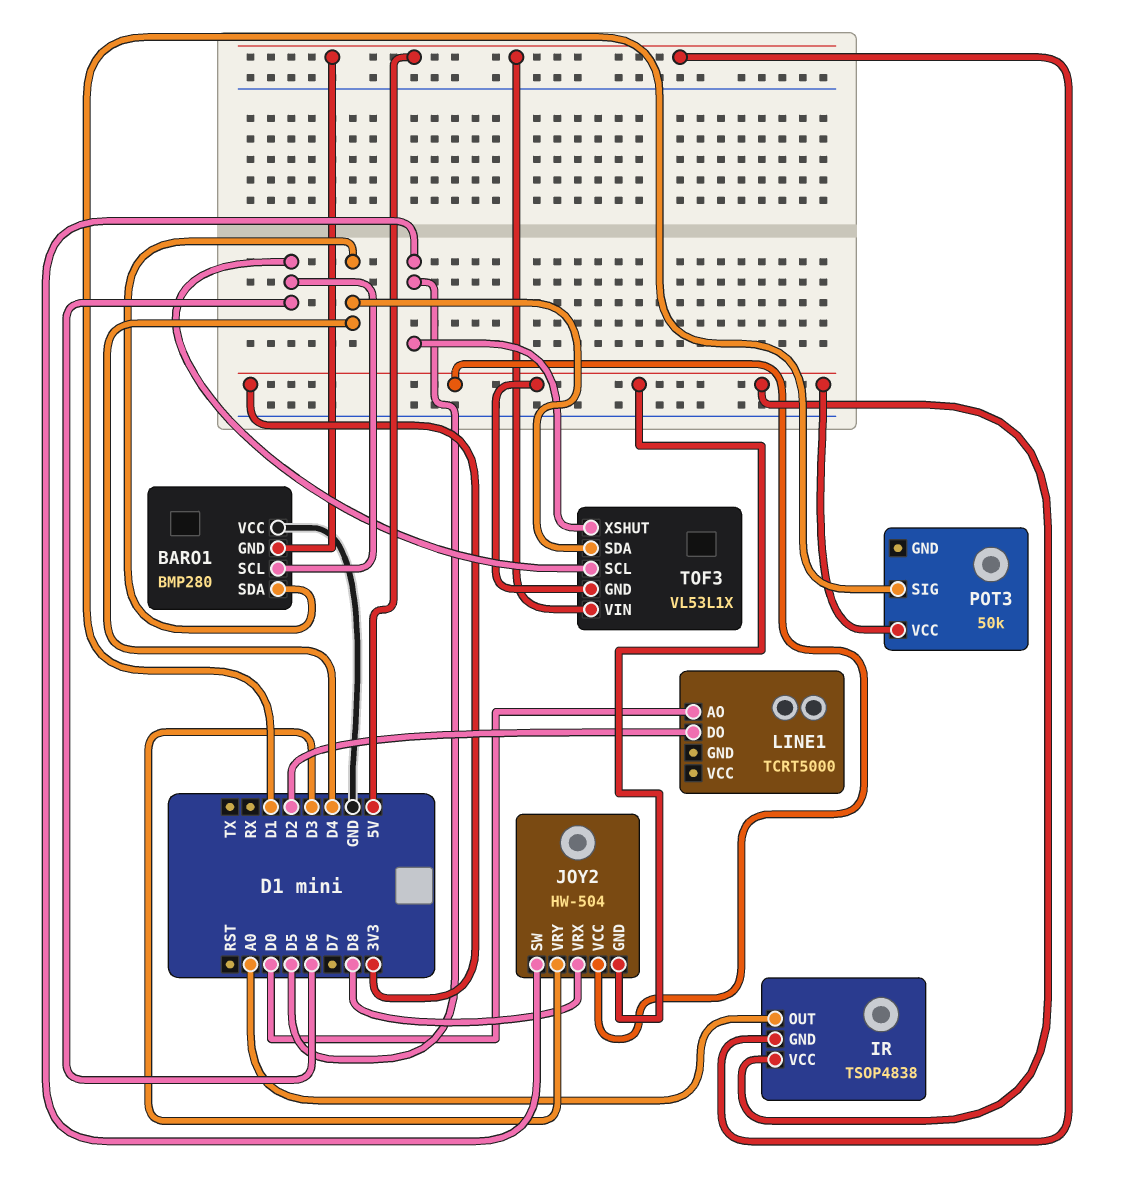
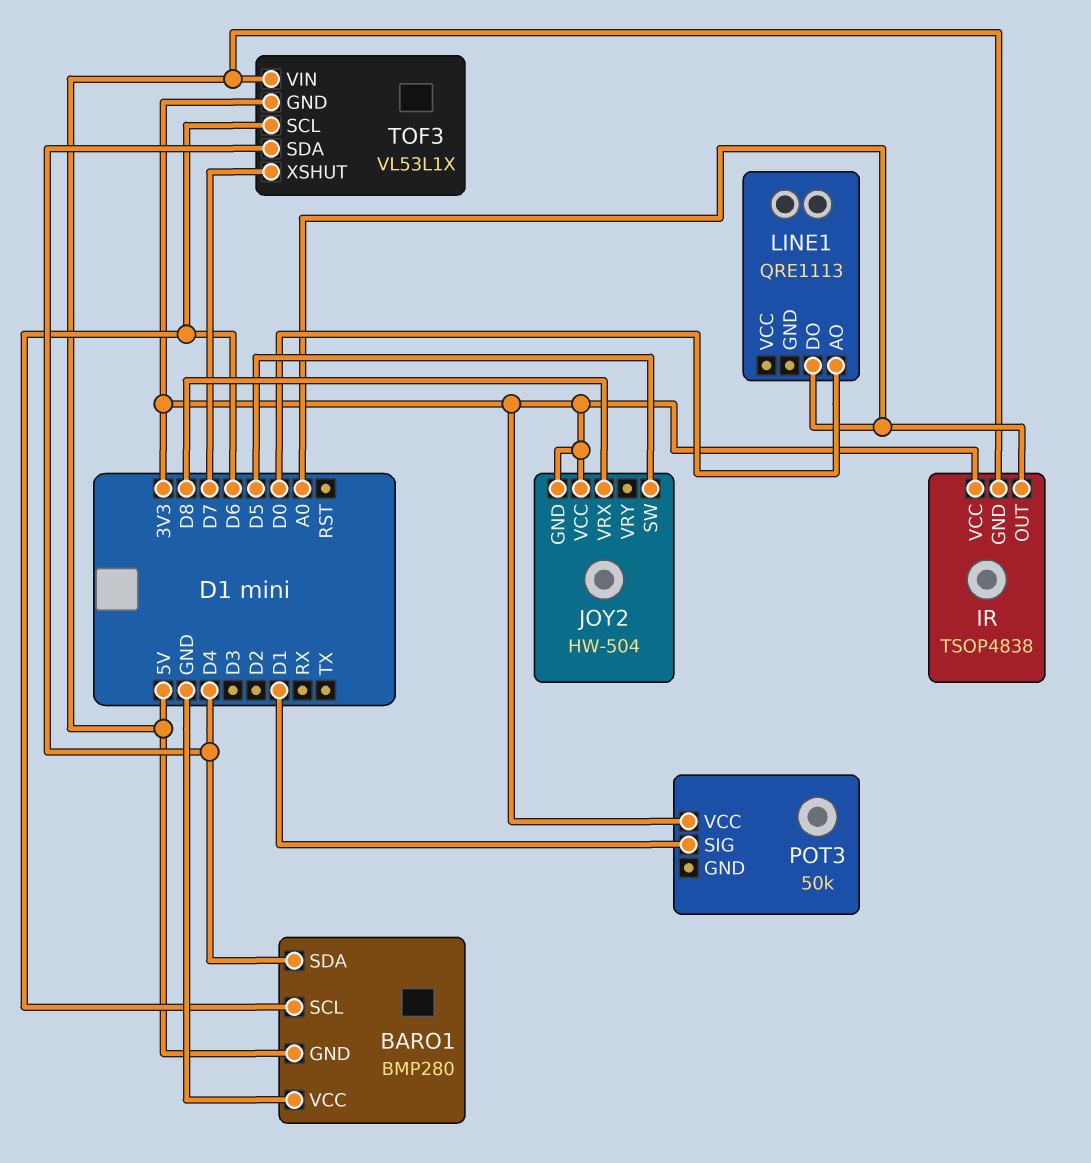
JOY2 pin VRY: D3 -> none
LINE1: TCRT5000 -> QRE1113
LINE1 pin DO: D2 -> A0
TOF3 pin XSHUT: D5 -> D7

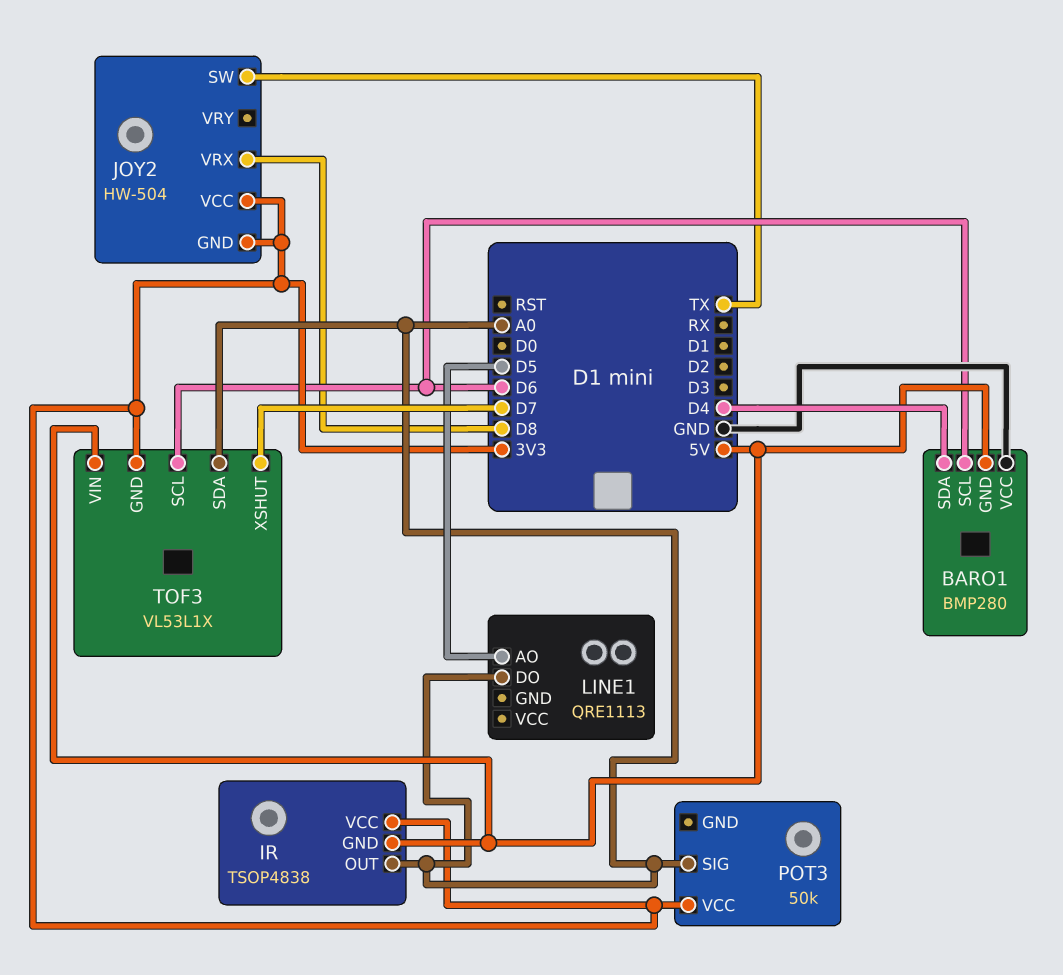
JOY2 pin SW: D5 -> TX
LINE1 pin AO: D0 -> D5
POT3 pin SIG: D1 -> A0
TOF3 pin SDA: D4 -> A0

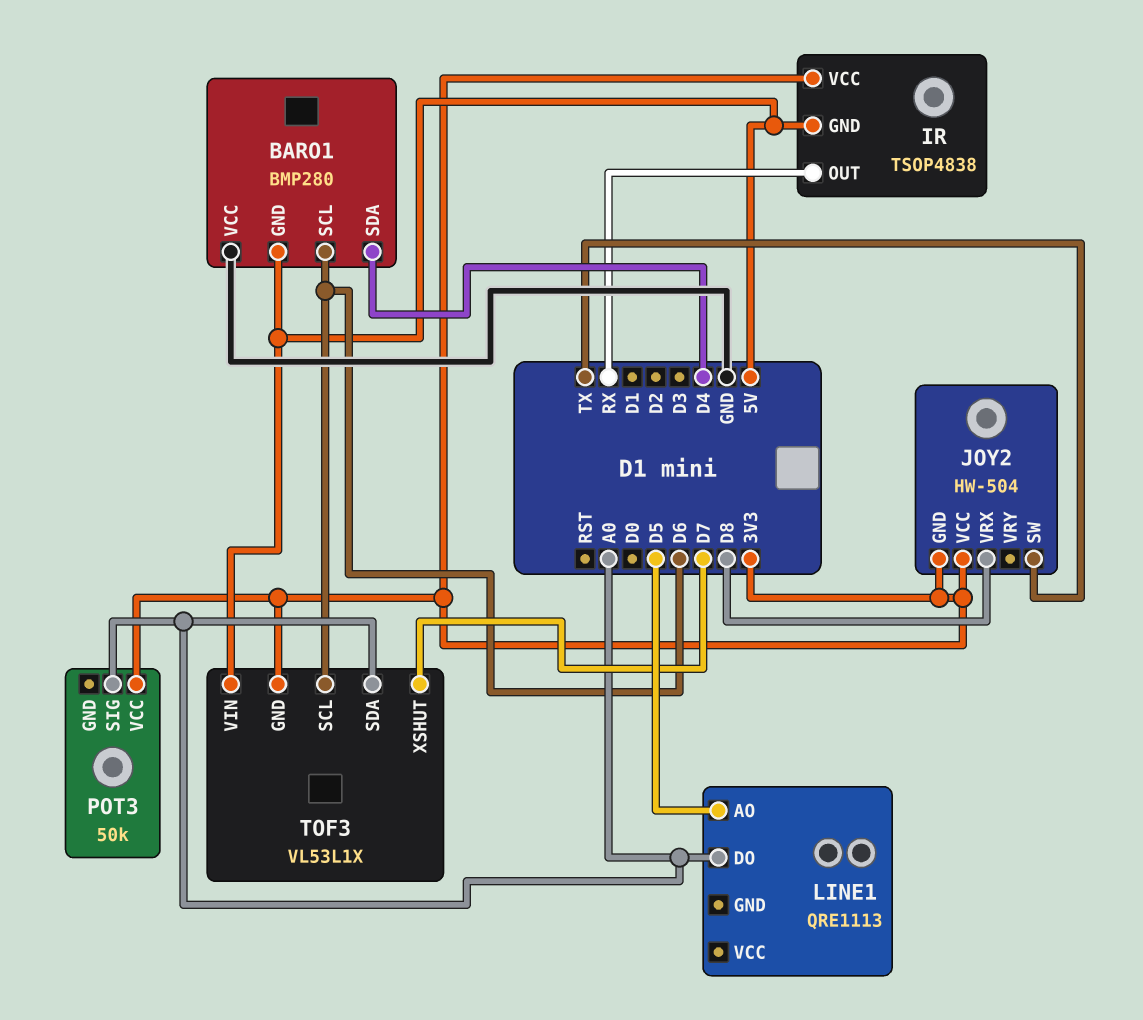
IR pin OUT: A0 -> RX

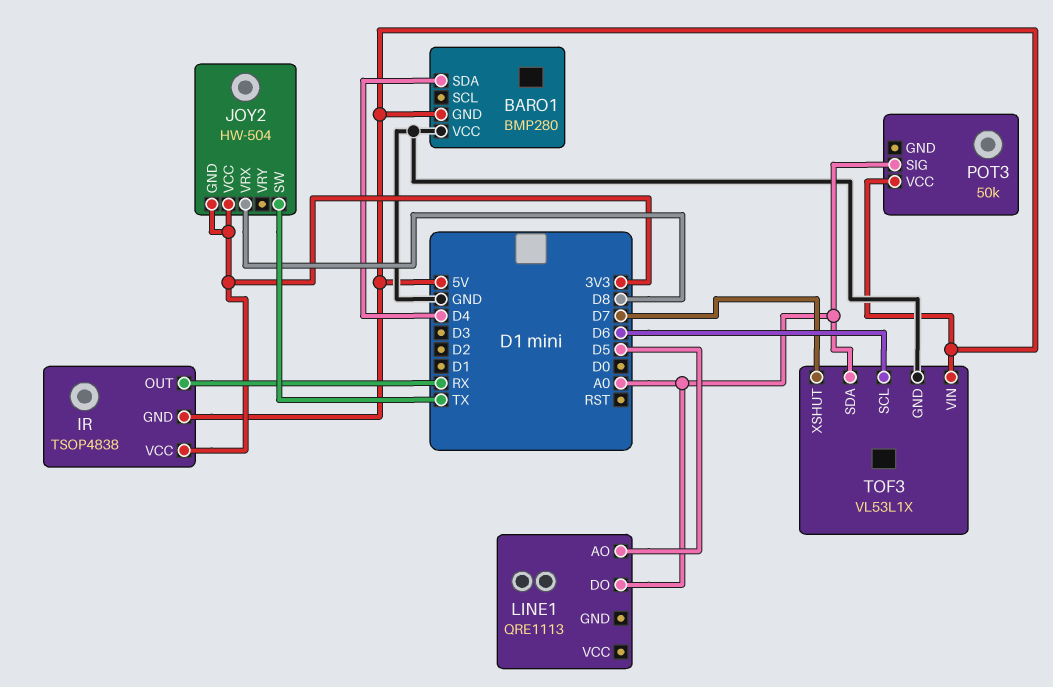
BARO1 pin SCL: D6 -> none
POT3 pin VCC: 3V3 -> 5V
TOF3 pin GND: 3V3 -> GND

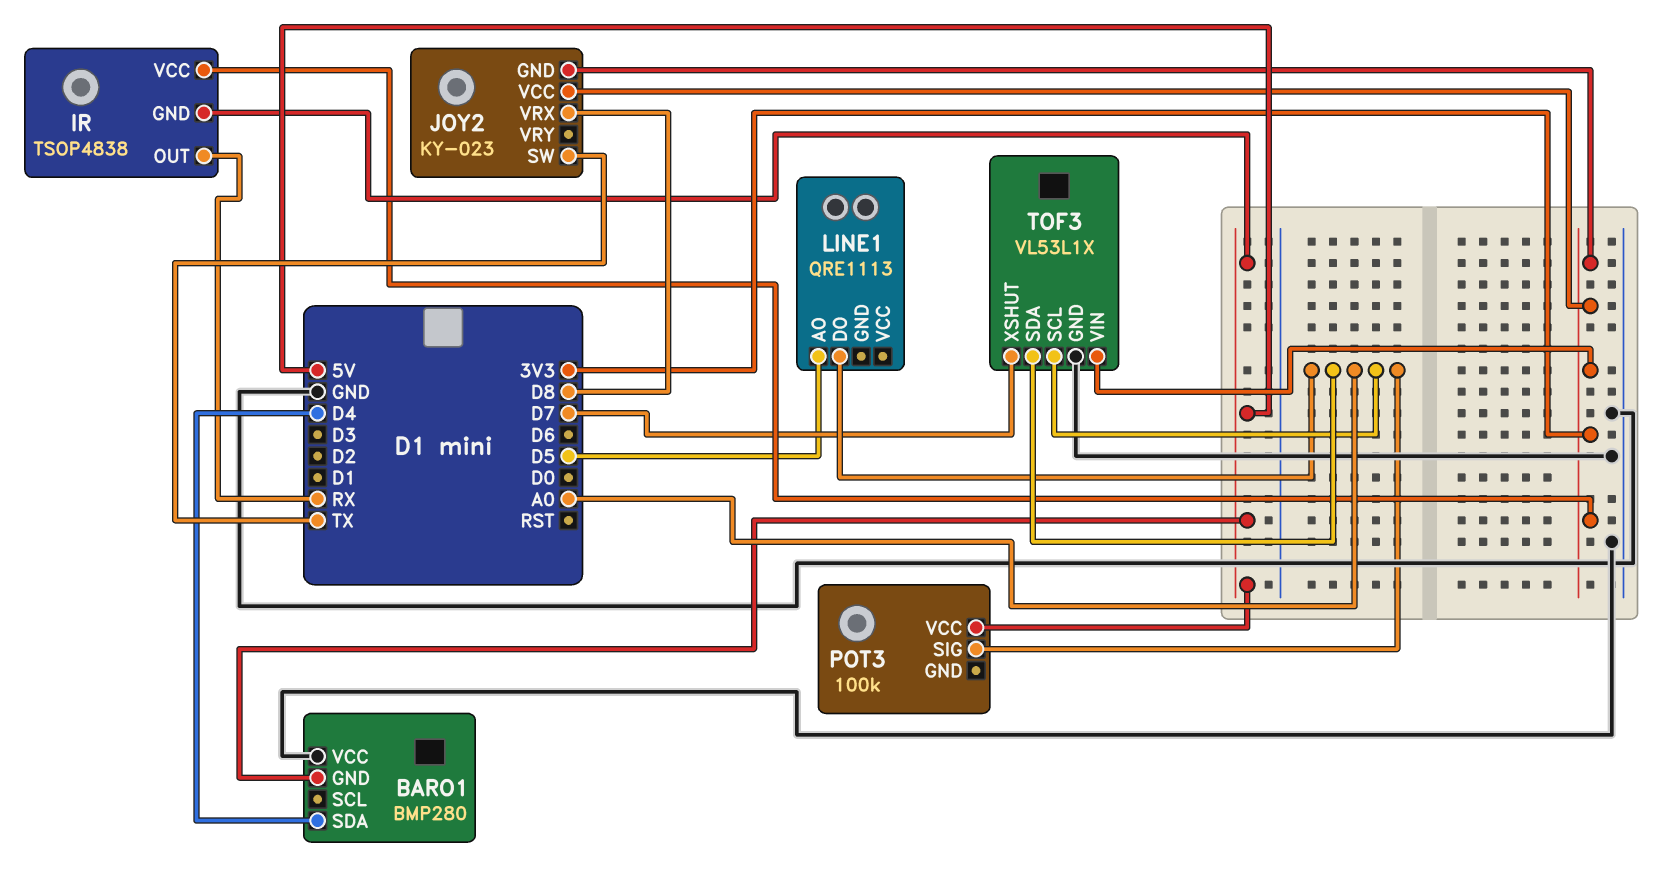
JOY2: HW-504 -> KY-023
POT3: 50k -> 100k
TOF3 pin SCL: D6 -> A0
TOF3 pin VIN: 5V -> 3V3

